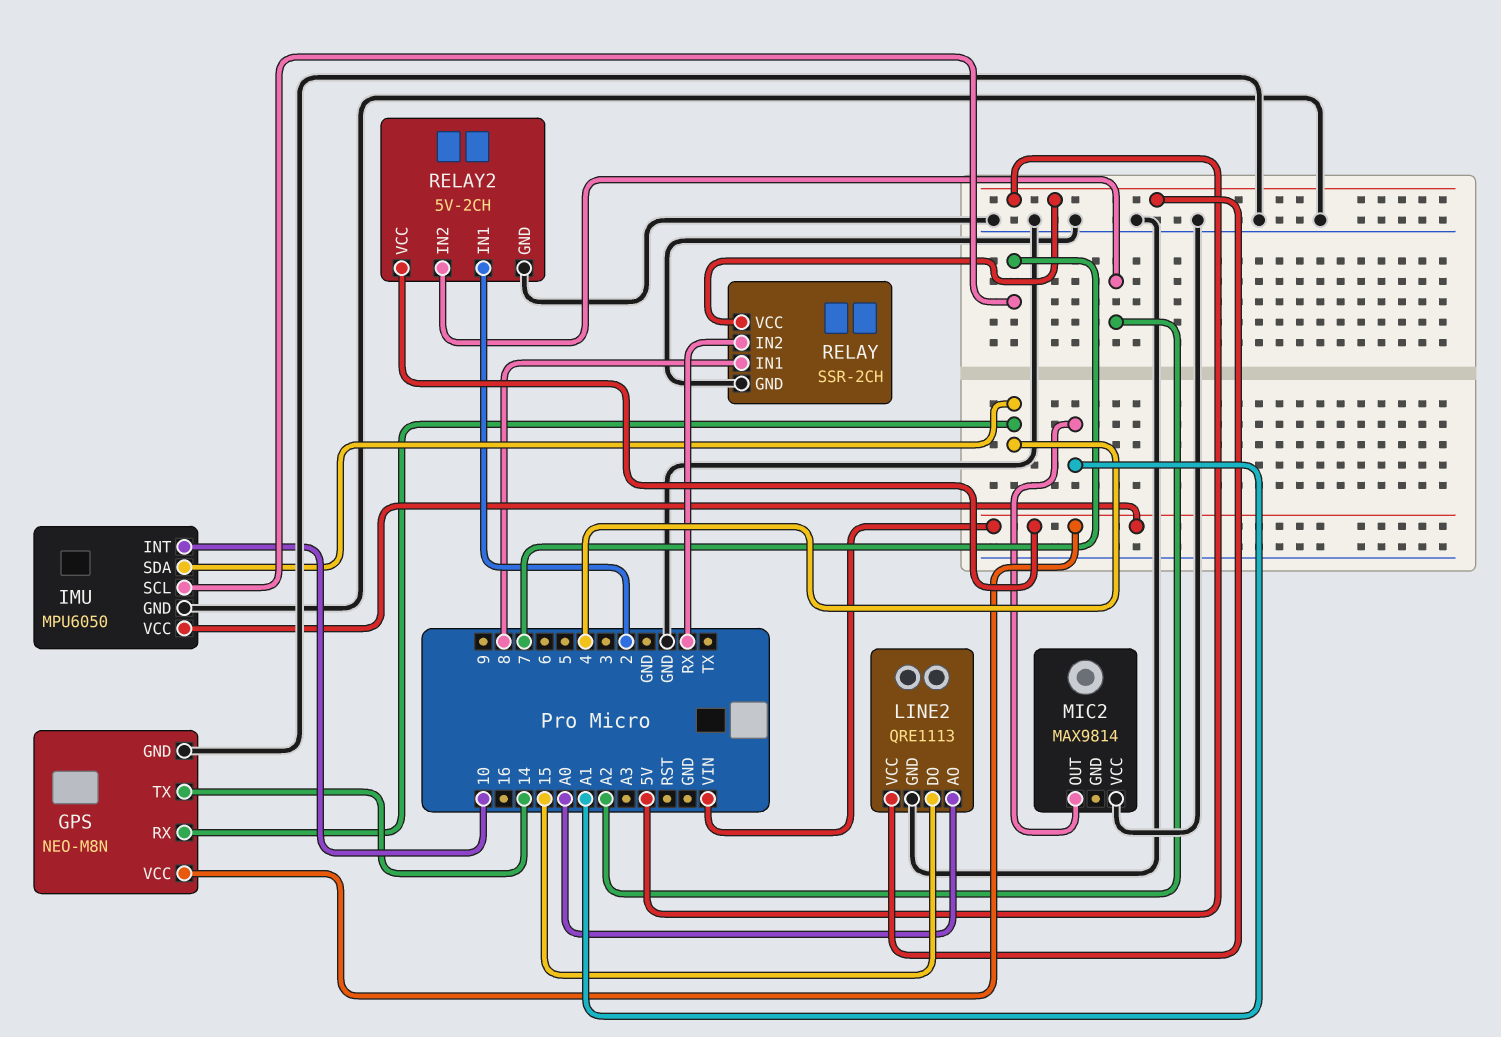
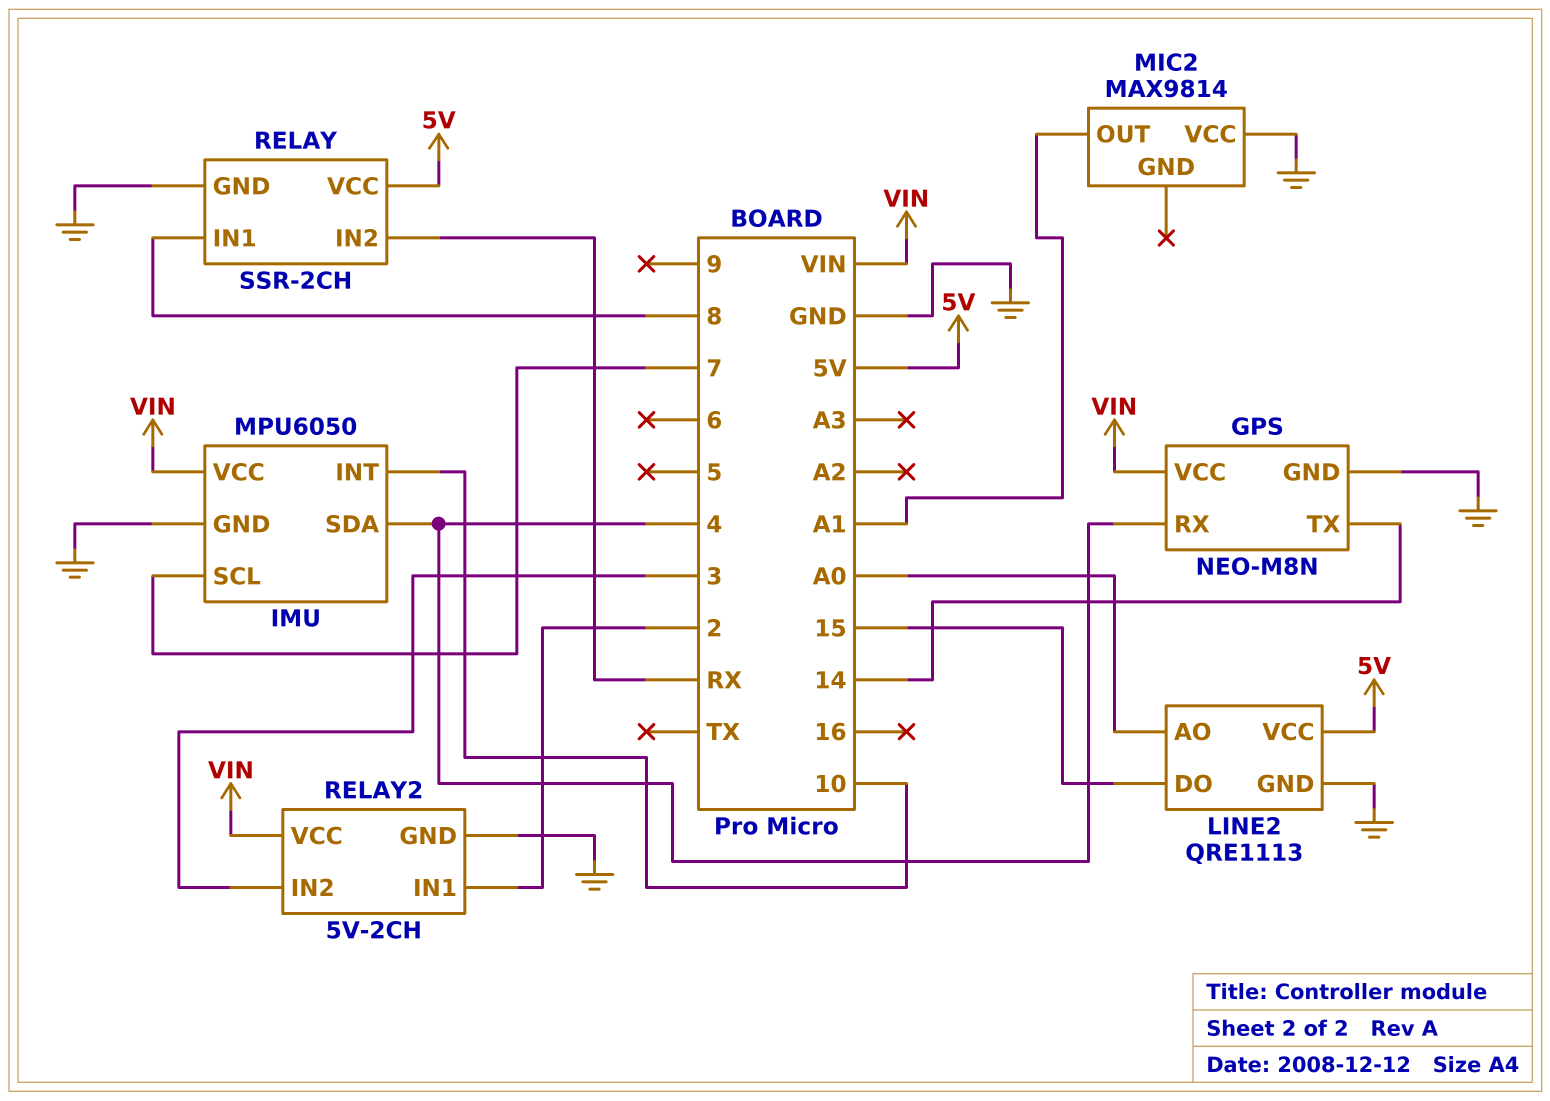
RELAY2 pin IN2: A2 -> 3

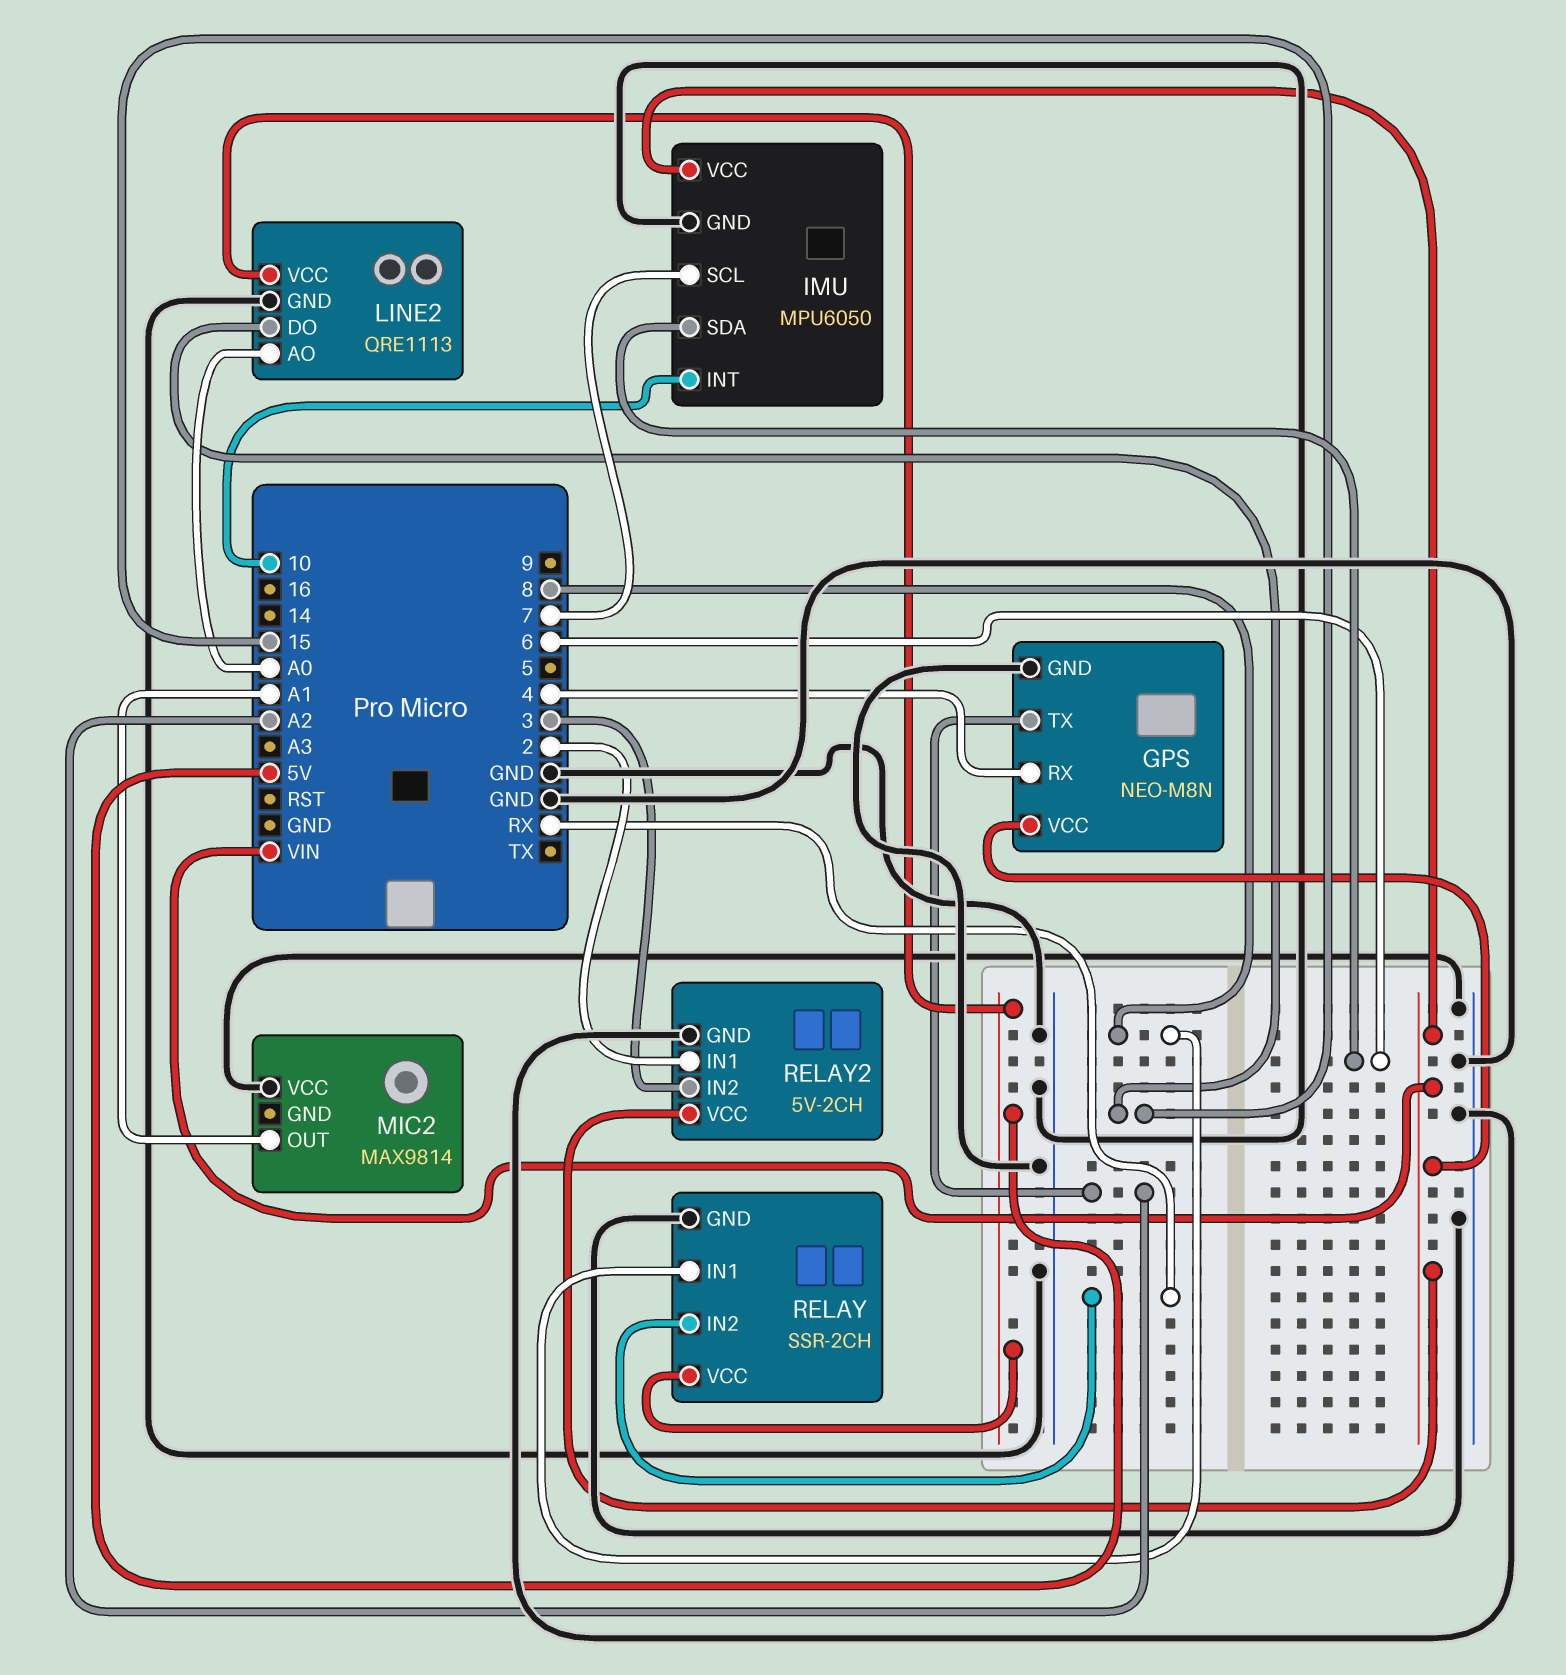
GPS pin TX: 14 -> A2
IMU pin SDA: 4 -> 6

